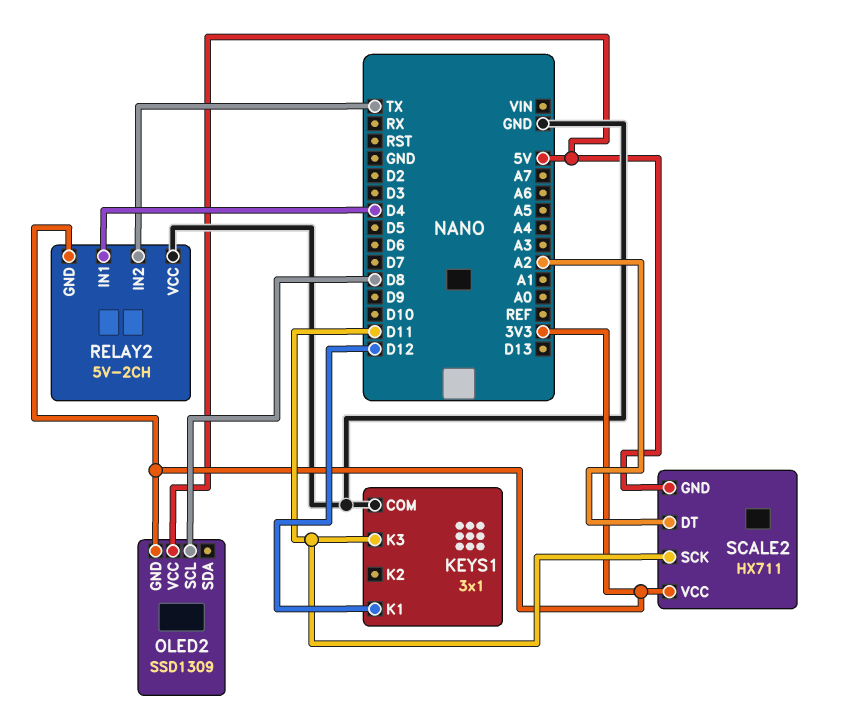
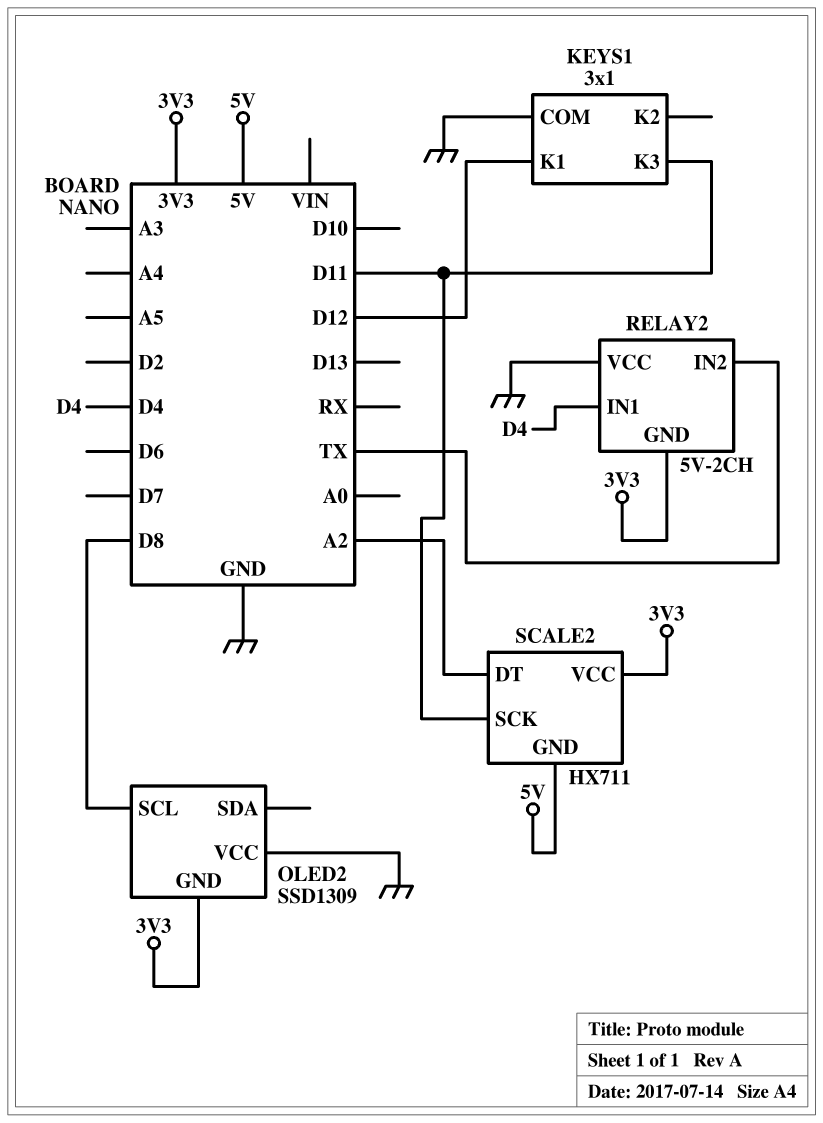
OLED2 pin VCC: 5V -> GND

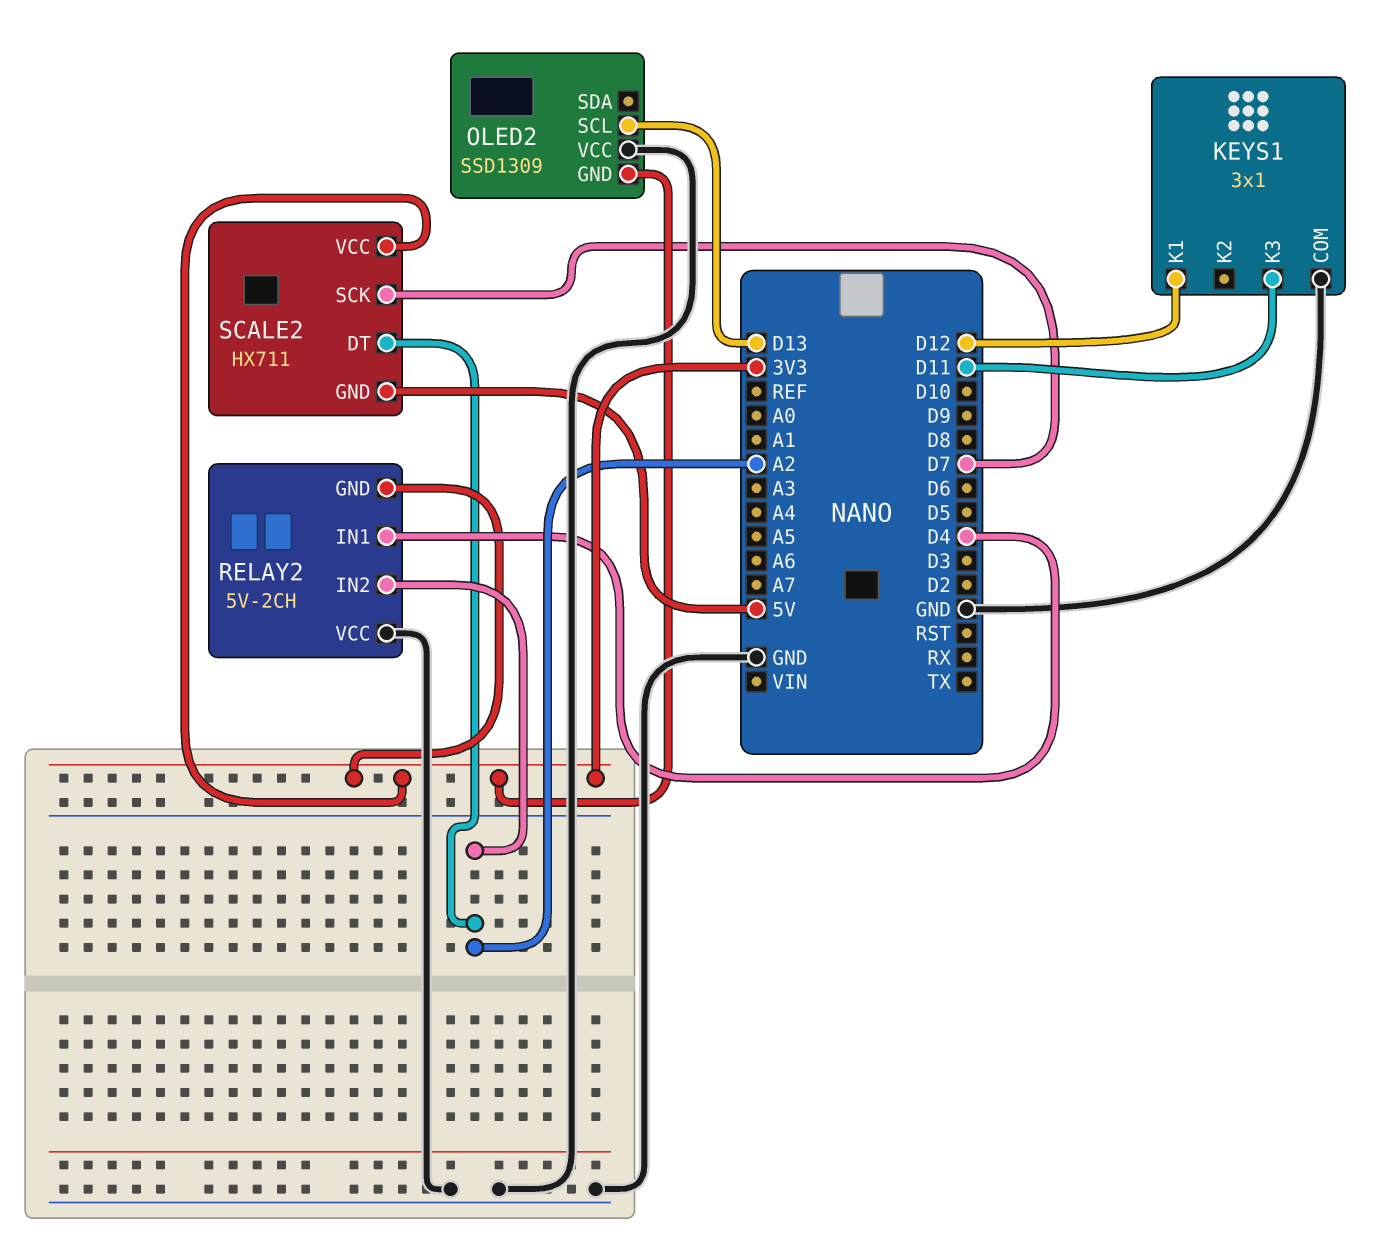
OLED2 pin SCL: D8 -> D13
RELAY2 pin IN2: TX -> A2
SCALE2 pin SCK: D11 -> D7

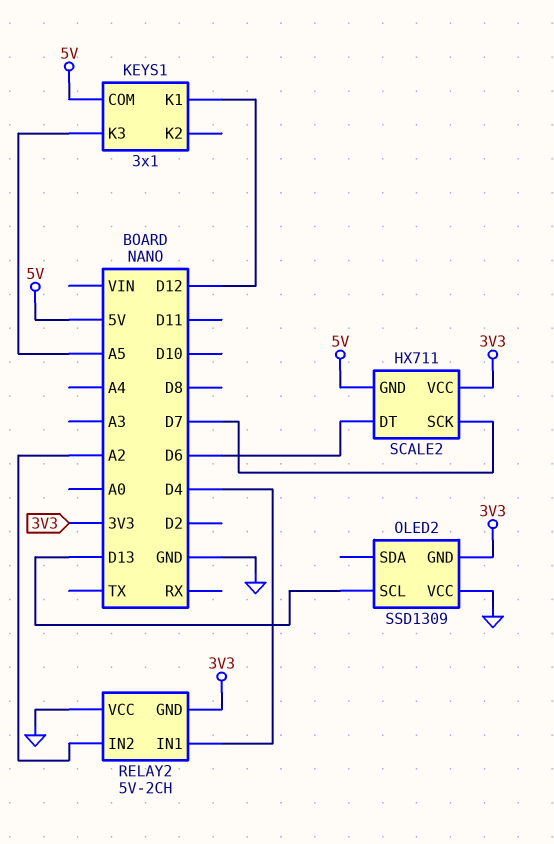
KEYS1 pin COM: GND -> 5V
KEYS1 pin K3: D11 -> A5
SCALE2 pin DT: A2 -> D6

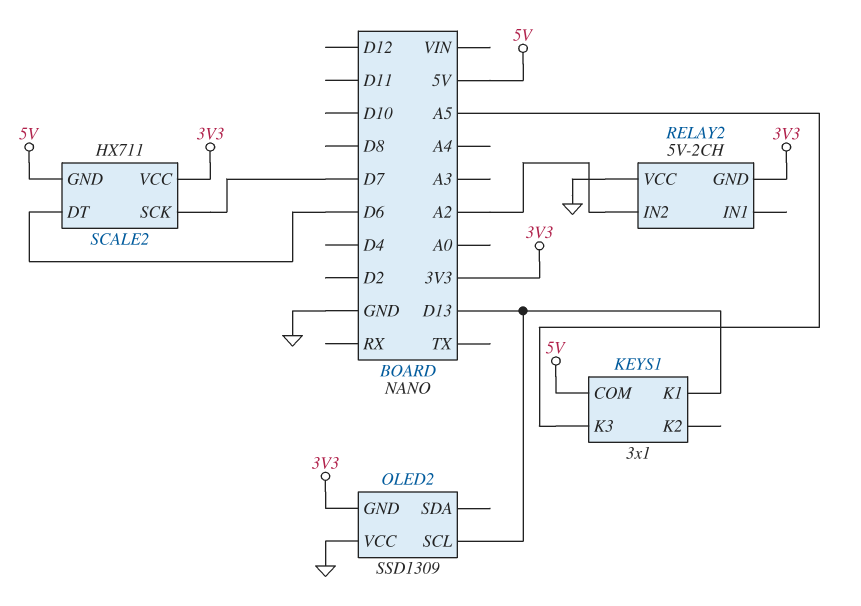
KEYS1 pin K1: D12 -> D13
RELAY2 pin IN1: D4 -> none

